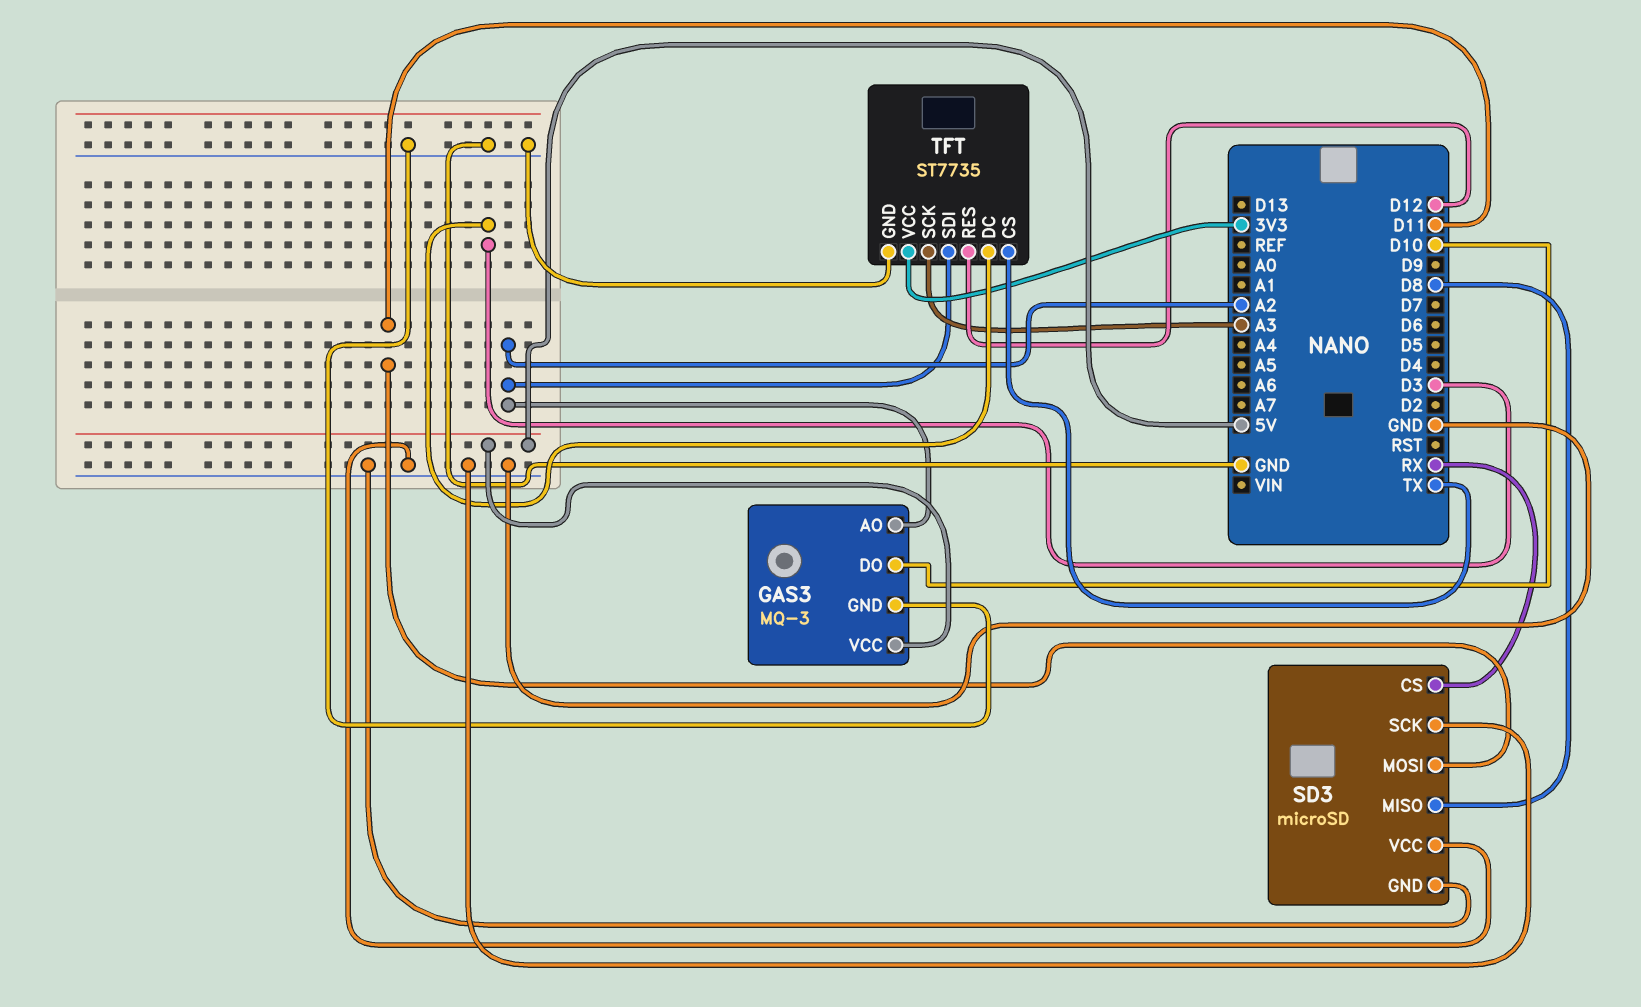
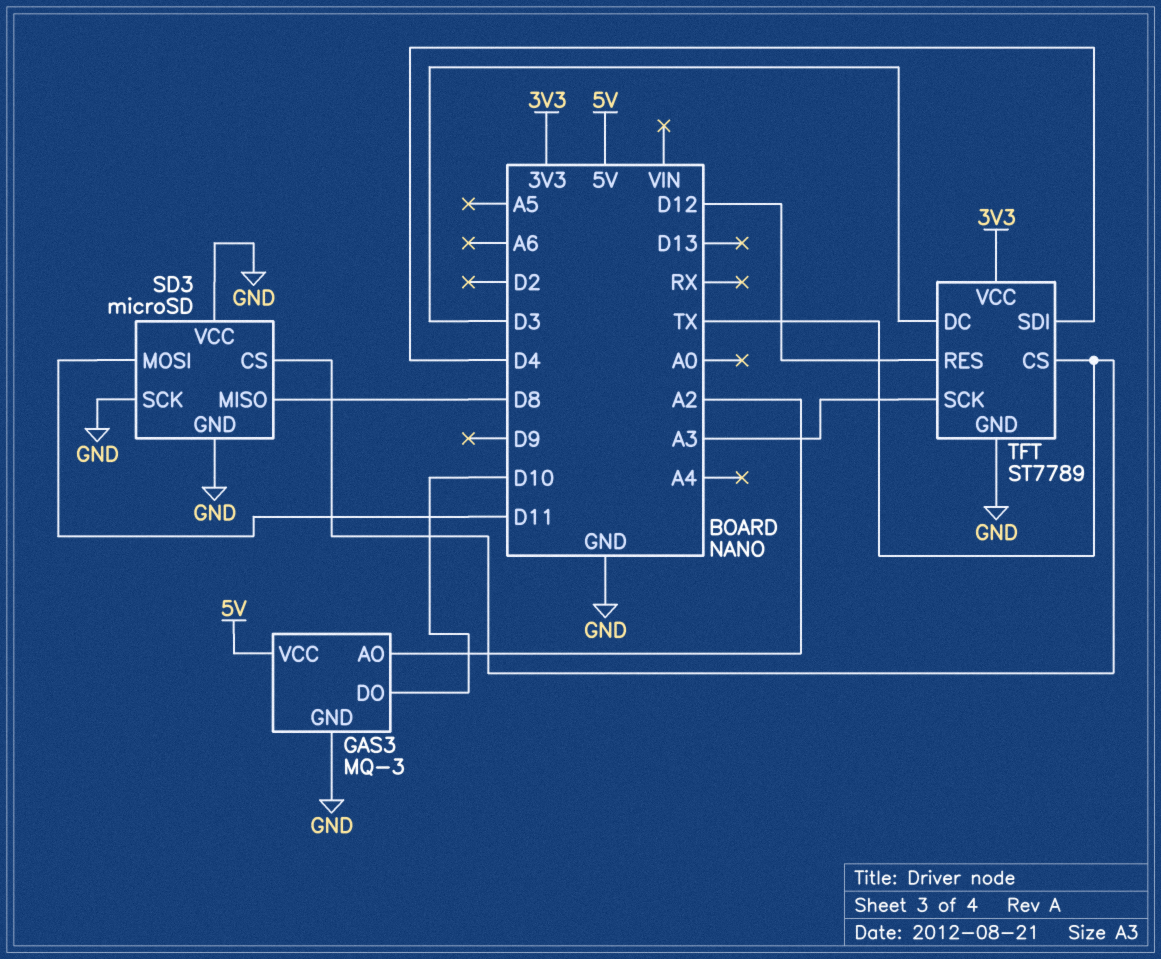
SD3 pin CS: RX -> TX
TFT: ST7735 -> ST7789
TFT pin SDI: A2 -> D4

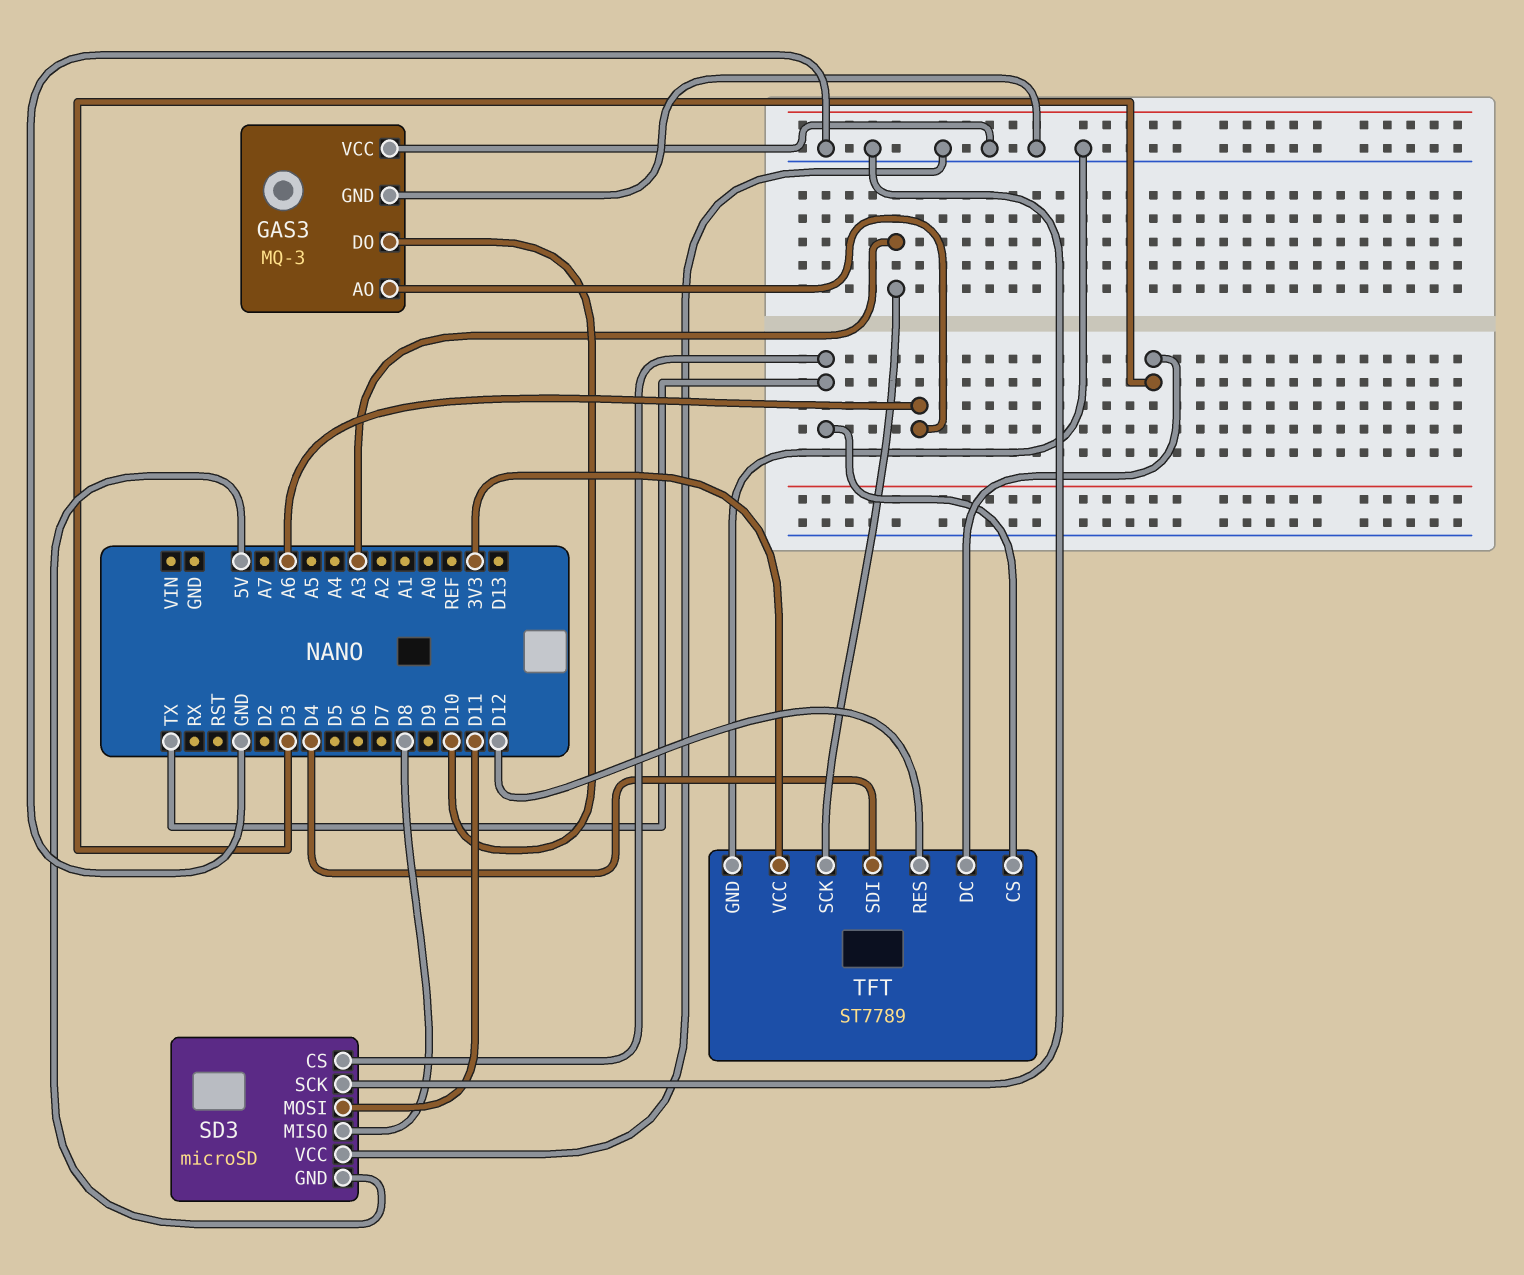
GAS3 pin AO: A2 -> A6
GAS3 pin VCC: 5V -> GND
SD3 pin GND: GND -> 5V

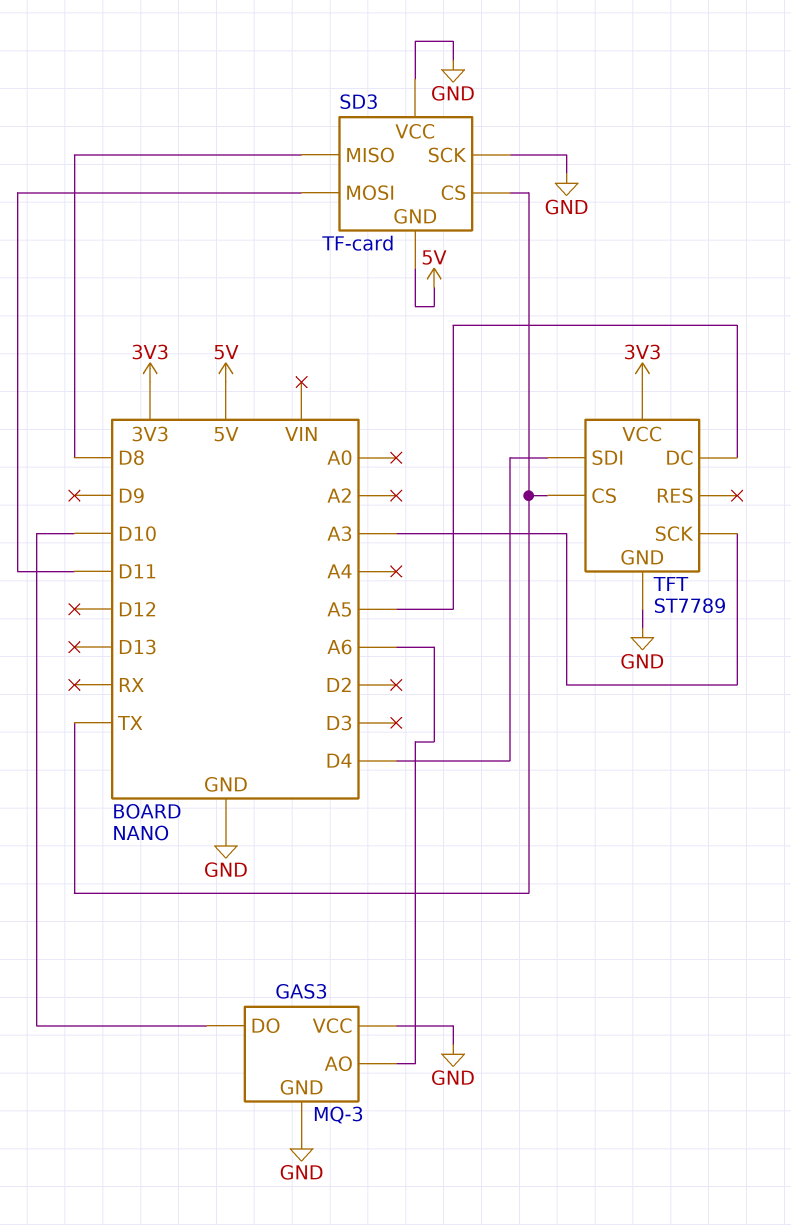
SD3: microSD -> TF-card
TFT pin DC: D3 -> A5
TFT pin RES: D12 -> none

